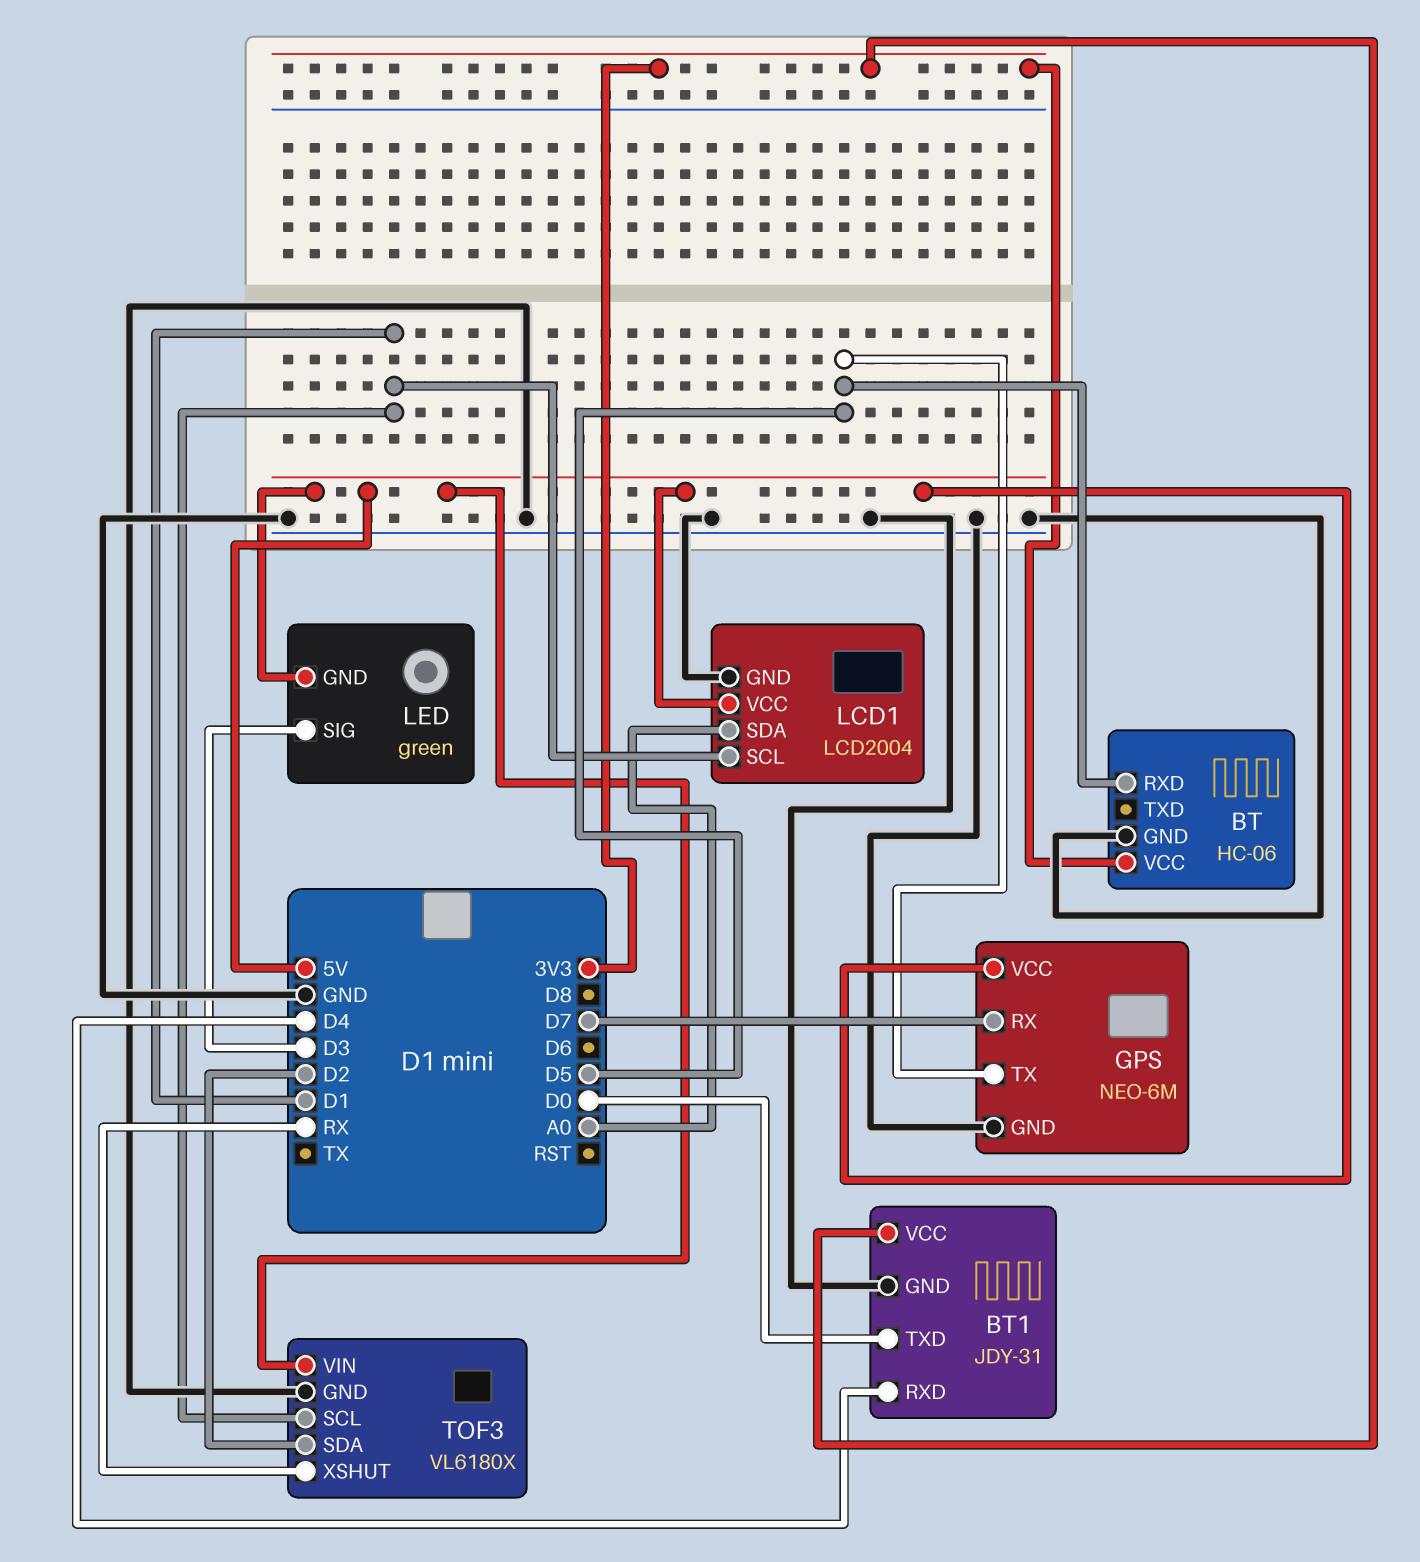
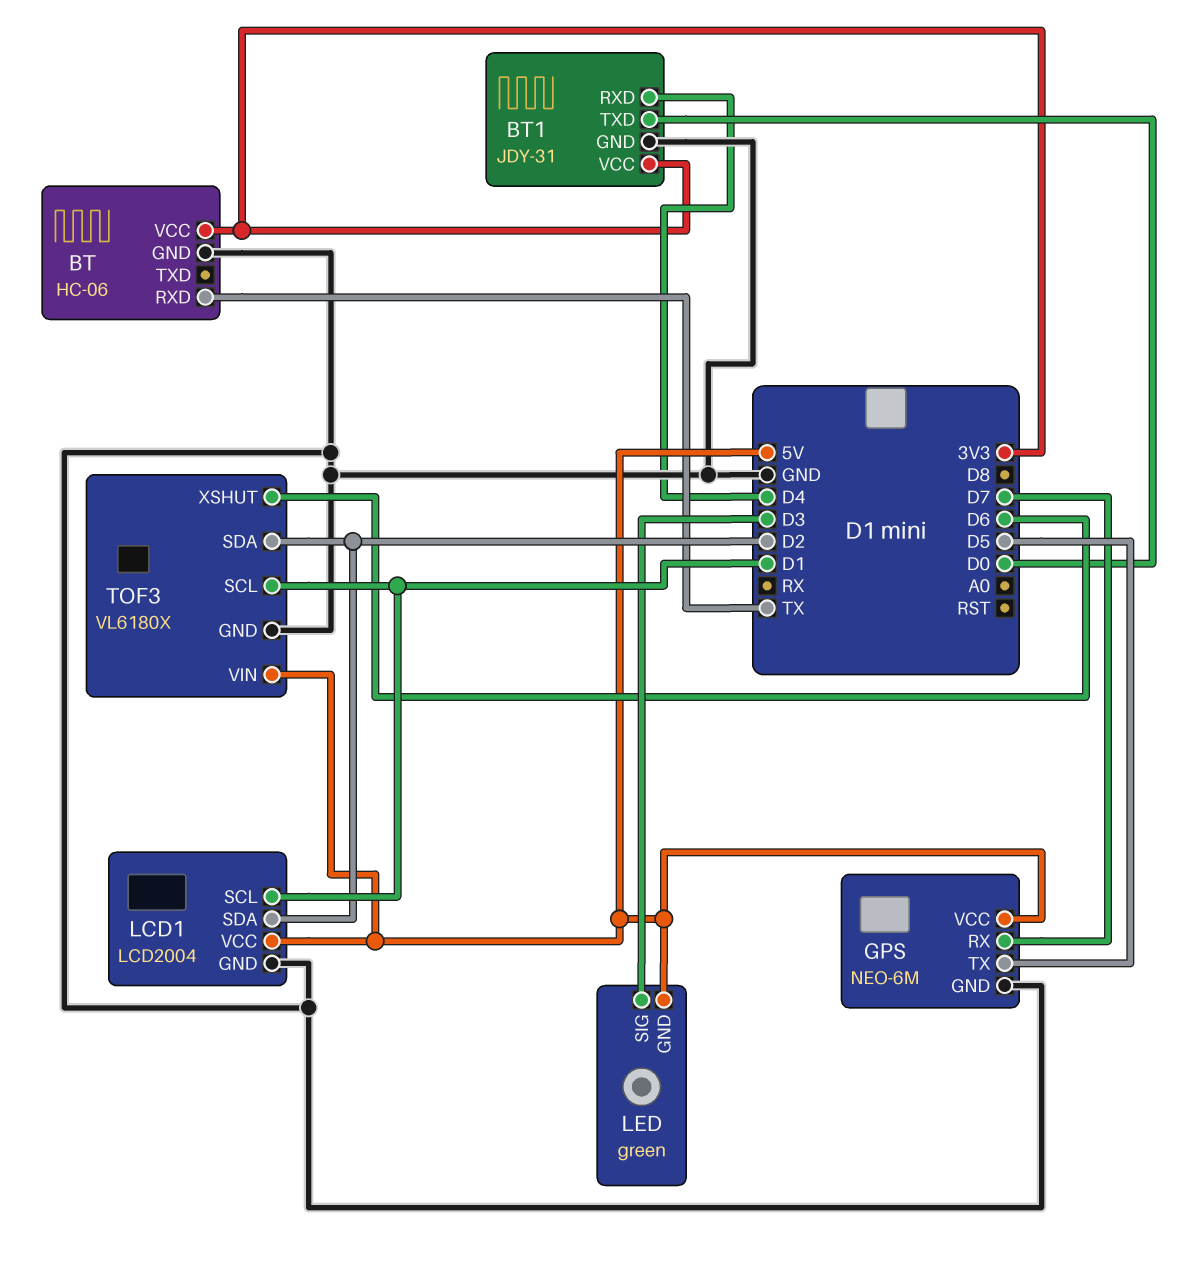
BT pin RXD: D5 -> TX
LCD1 pin SDA: A0 -> D2
TOF3 pin XSHUT: RX -> D6

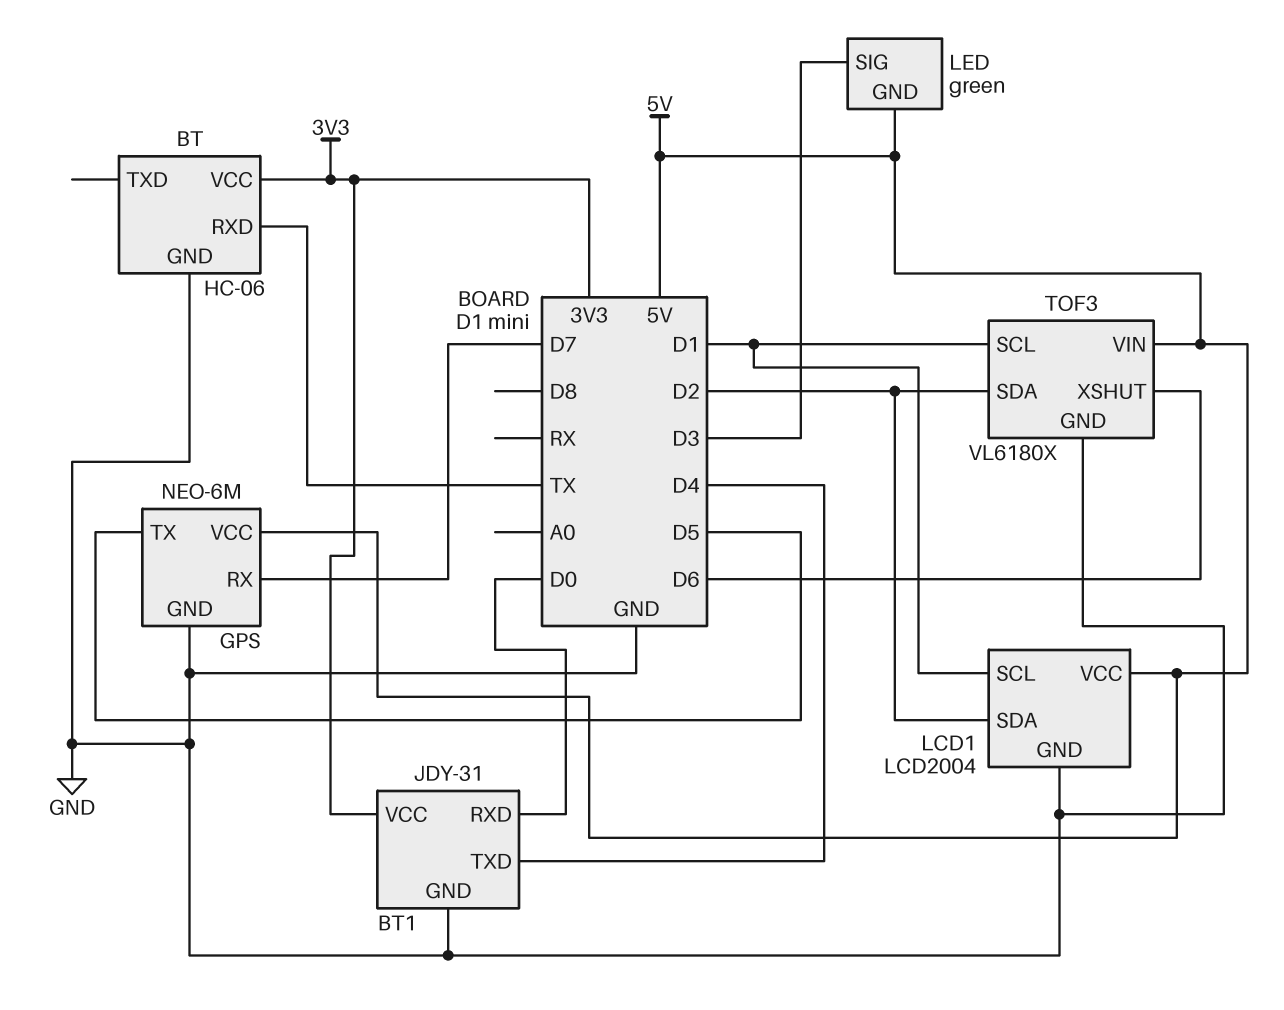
BT1 pin RXD: D4 -> D0
BT1 pin TXD: D0 -> D4

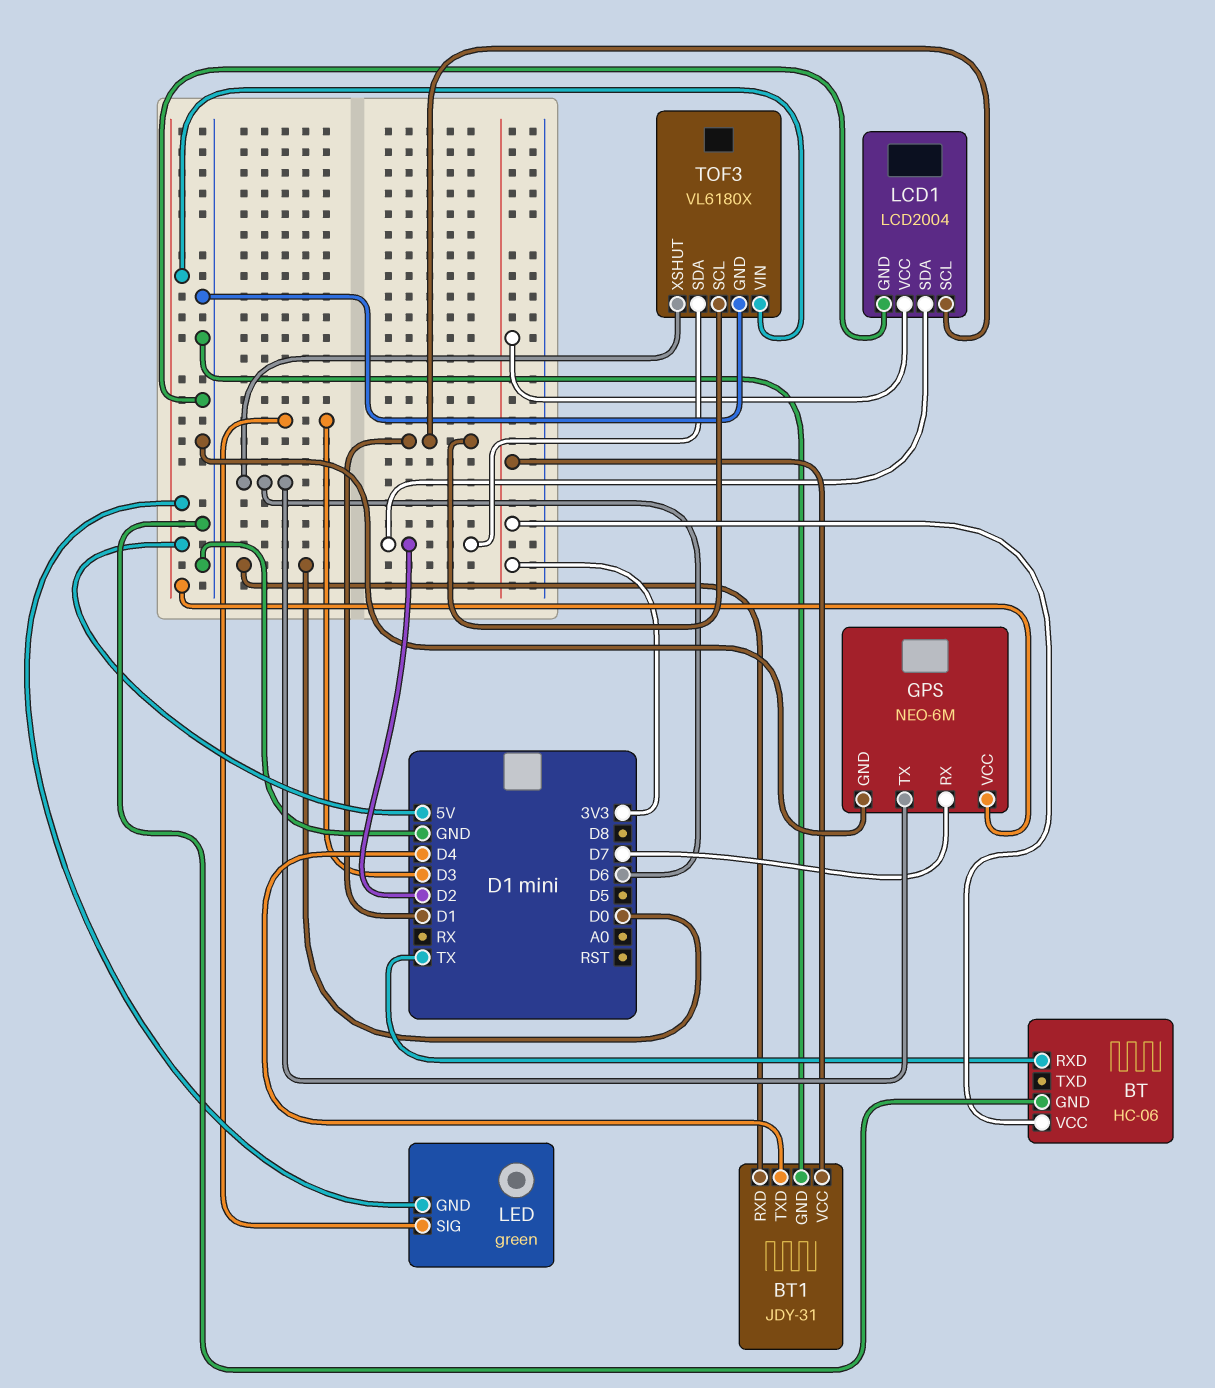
GPS pin TX: D5 -> D6
LCD1 pin VCC: 5V -> 3V3

